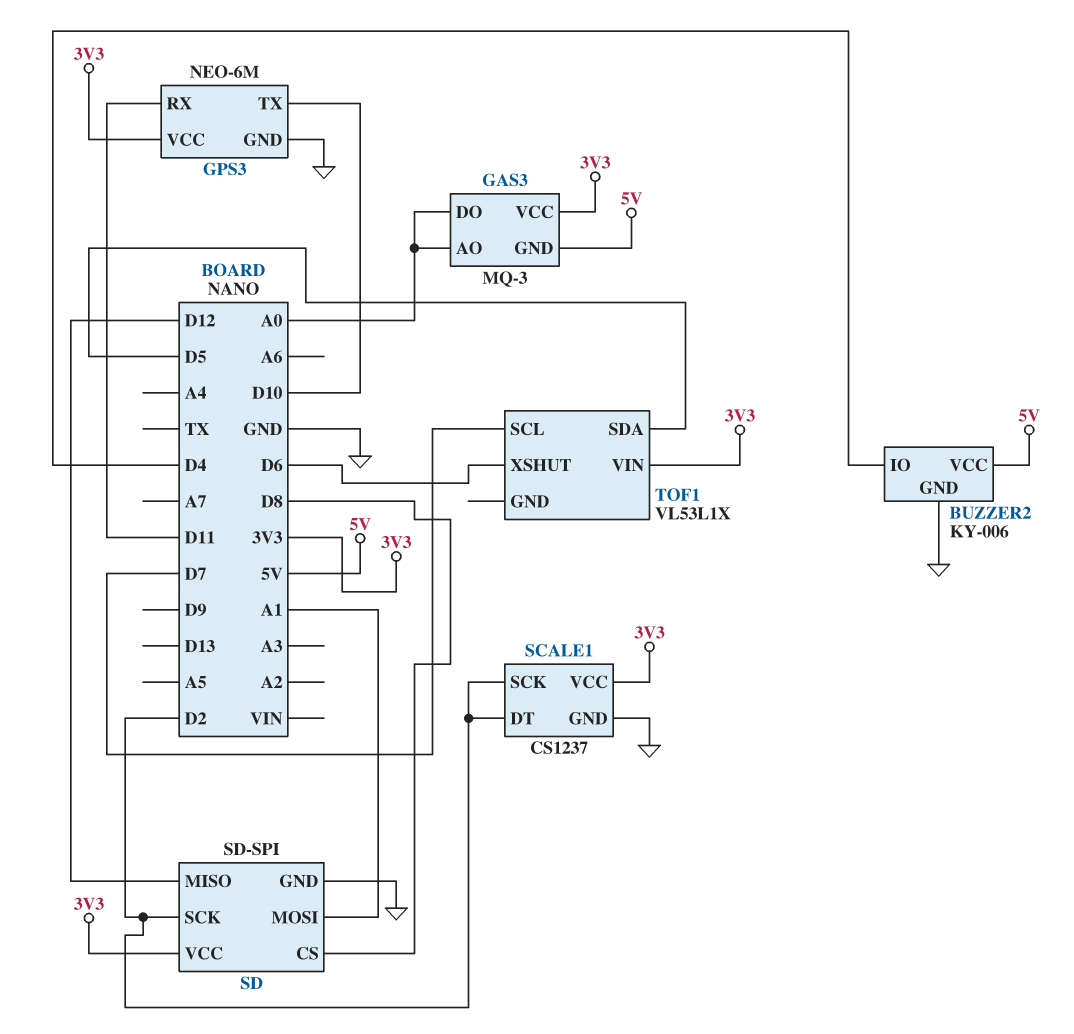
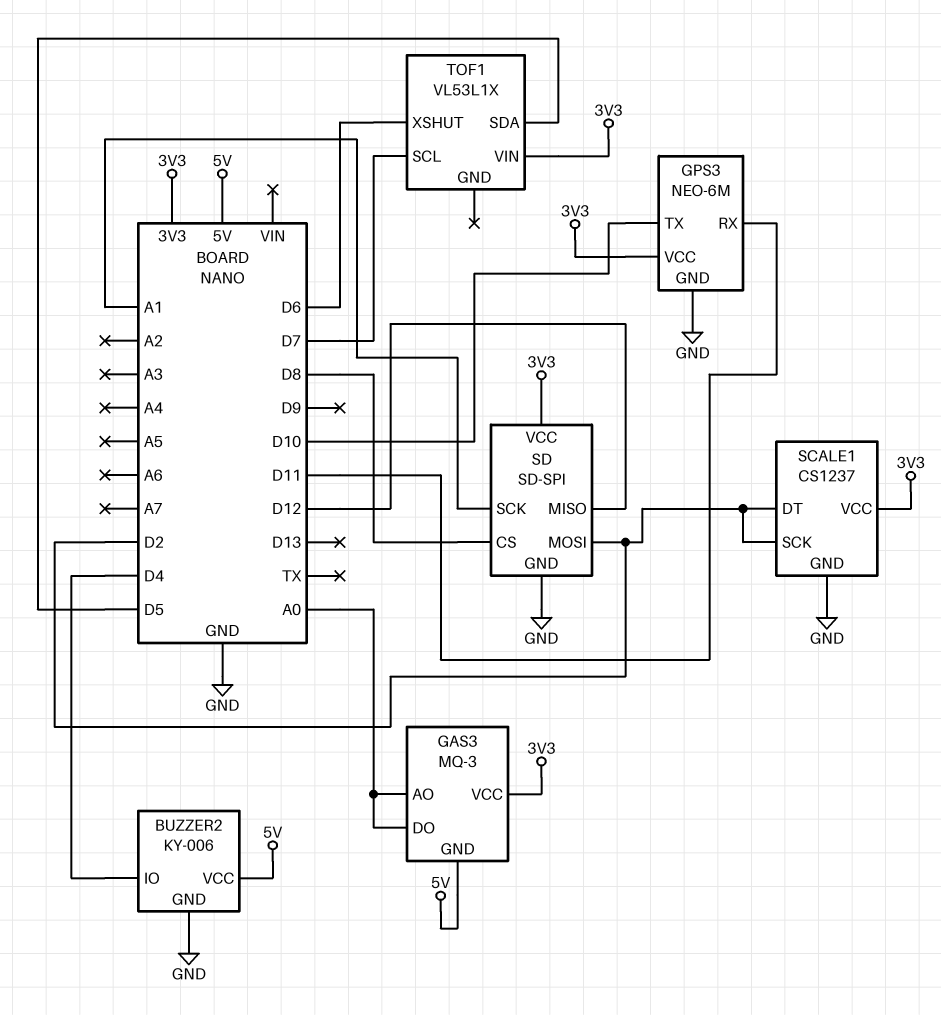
SD pin MOSI: A1 -> D2
SD pin SCK: D2 -> A1

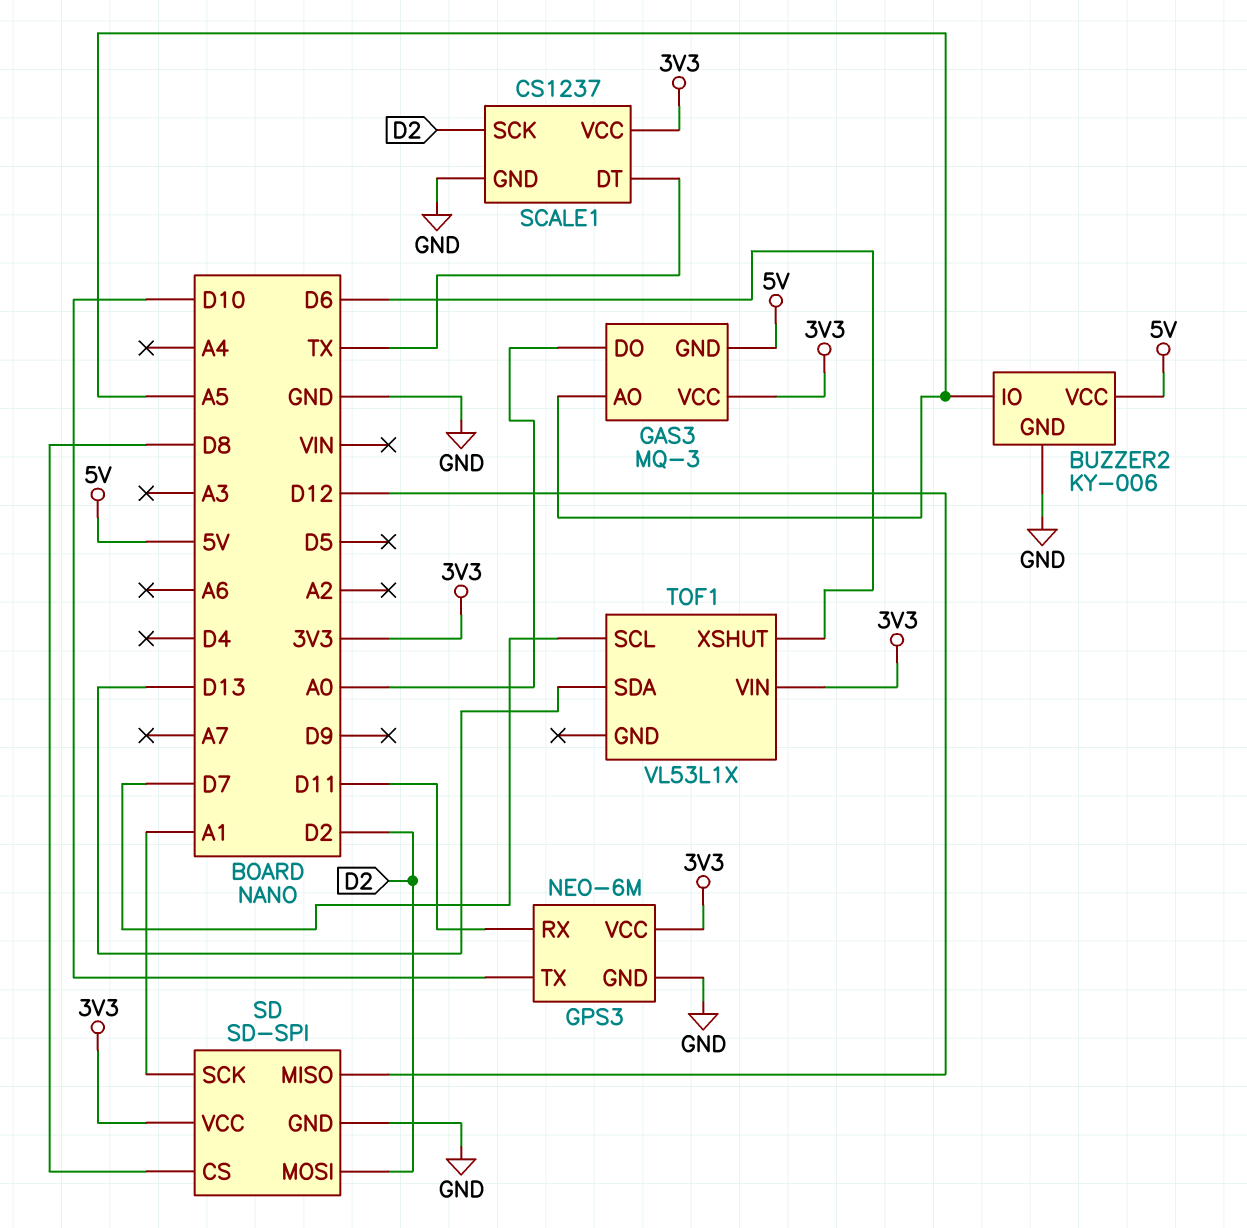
BUZZER2 pin IO: D4 -> A5
GAS3 pin AO: A0 -> A5
SCALE1 pin DT: D2 -> TX
TOF1 pin SDA: D5 -> D13

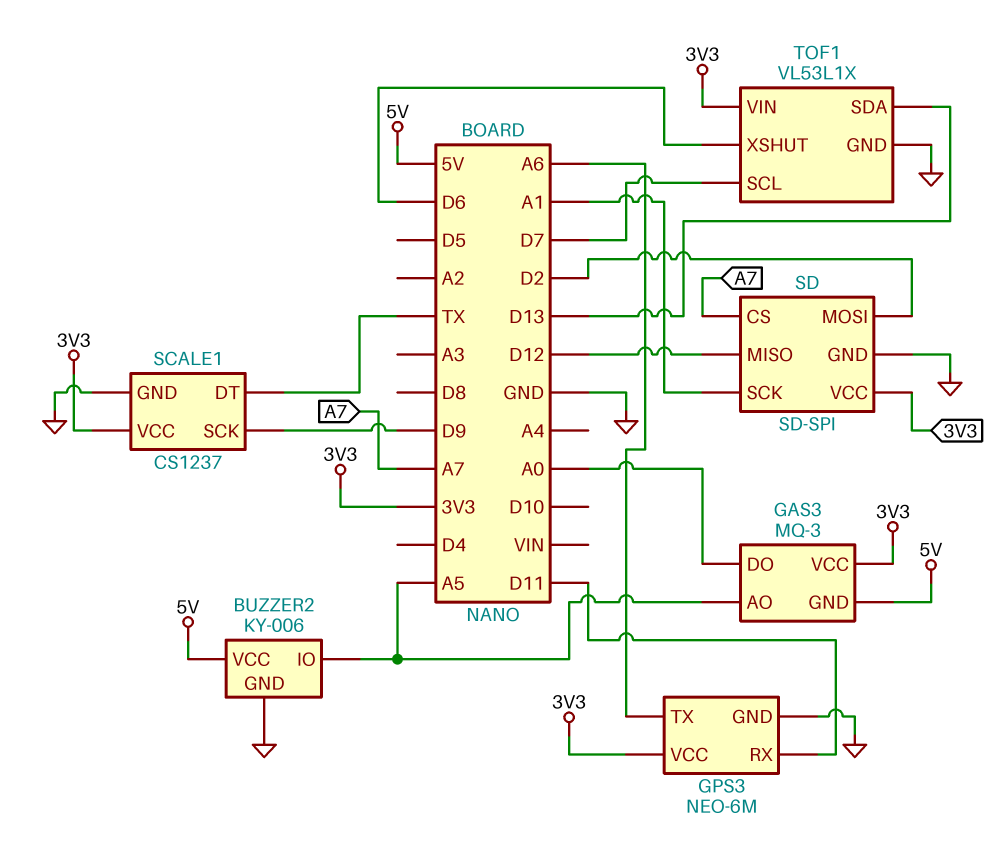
GPS3 pin TX: D10 -> A6
SCALE1 pin SCK: D2 -> D9
SD pin CS: D8 -> A7
TOF1 pin GND: none -> GND

